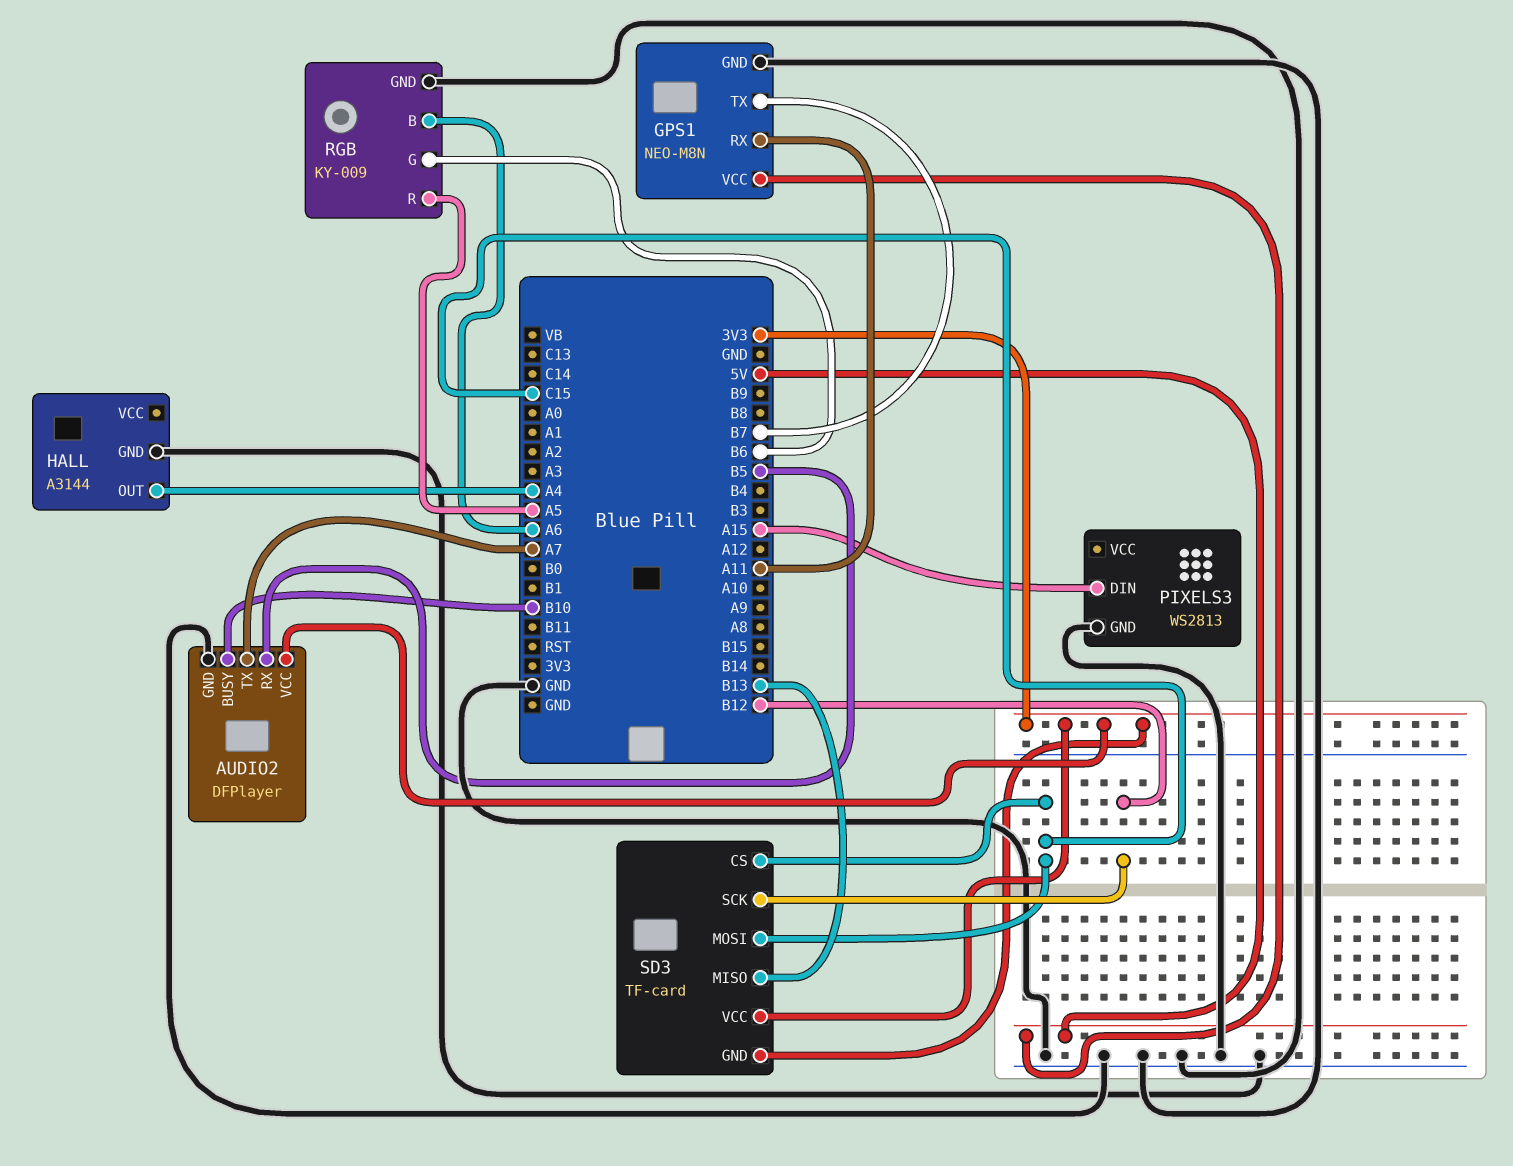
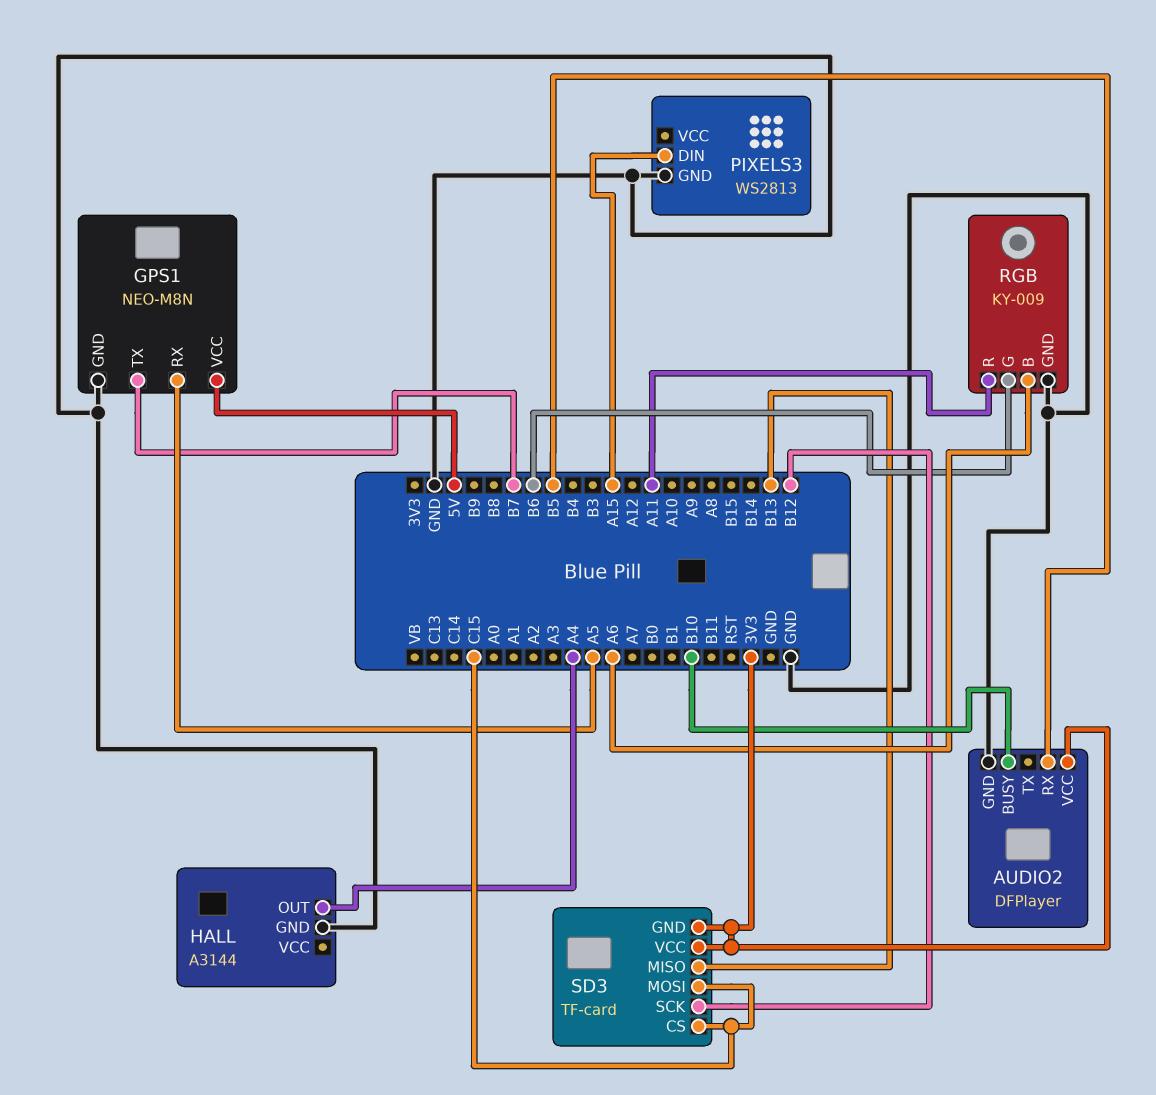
AUDIO2 pin TX: A7 -> none
GPS1 pin RX: A11 -> A5
RGB pin R: A5 -> A11

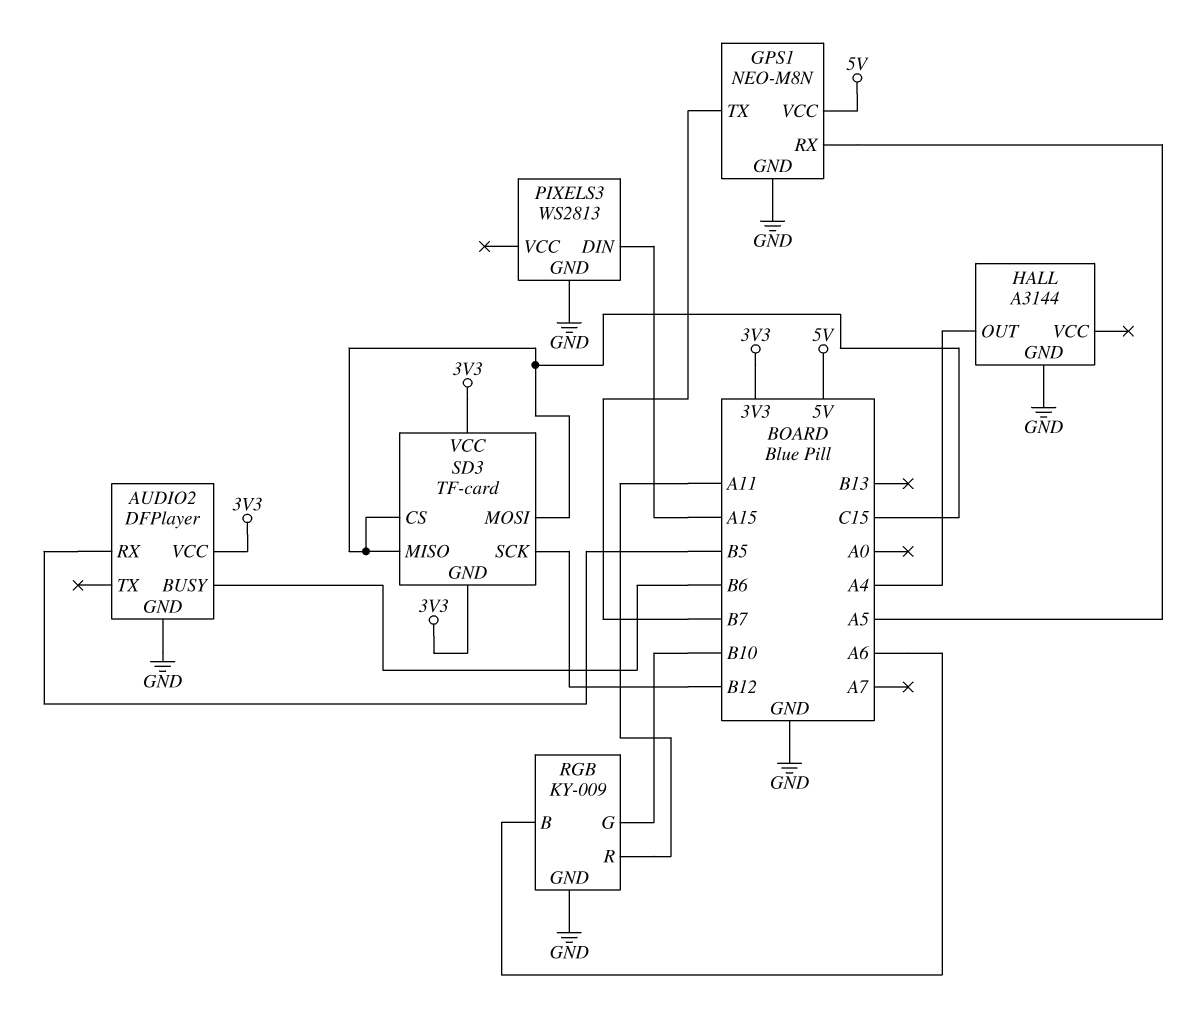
AUDIO2 pin BUSY: B10 -> B6
RGB pin G: B6 -> B10
SD3 pin MISO: B13 -> C15

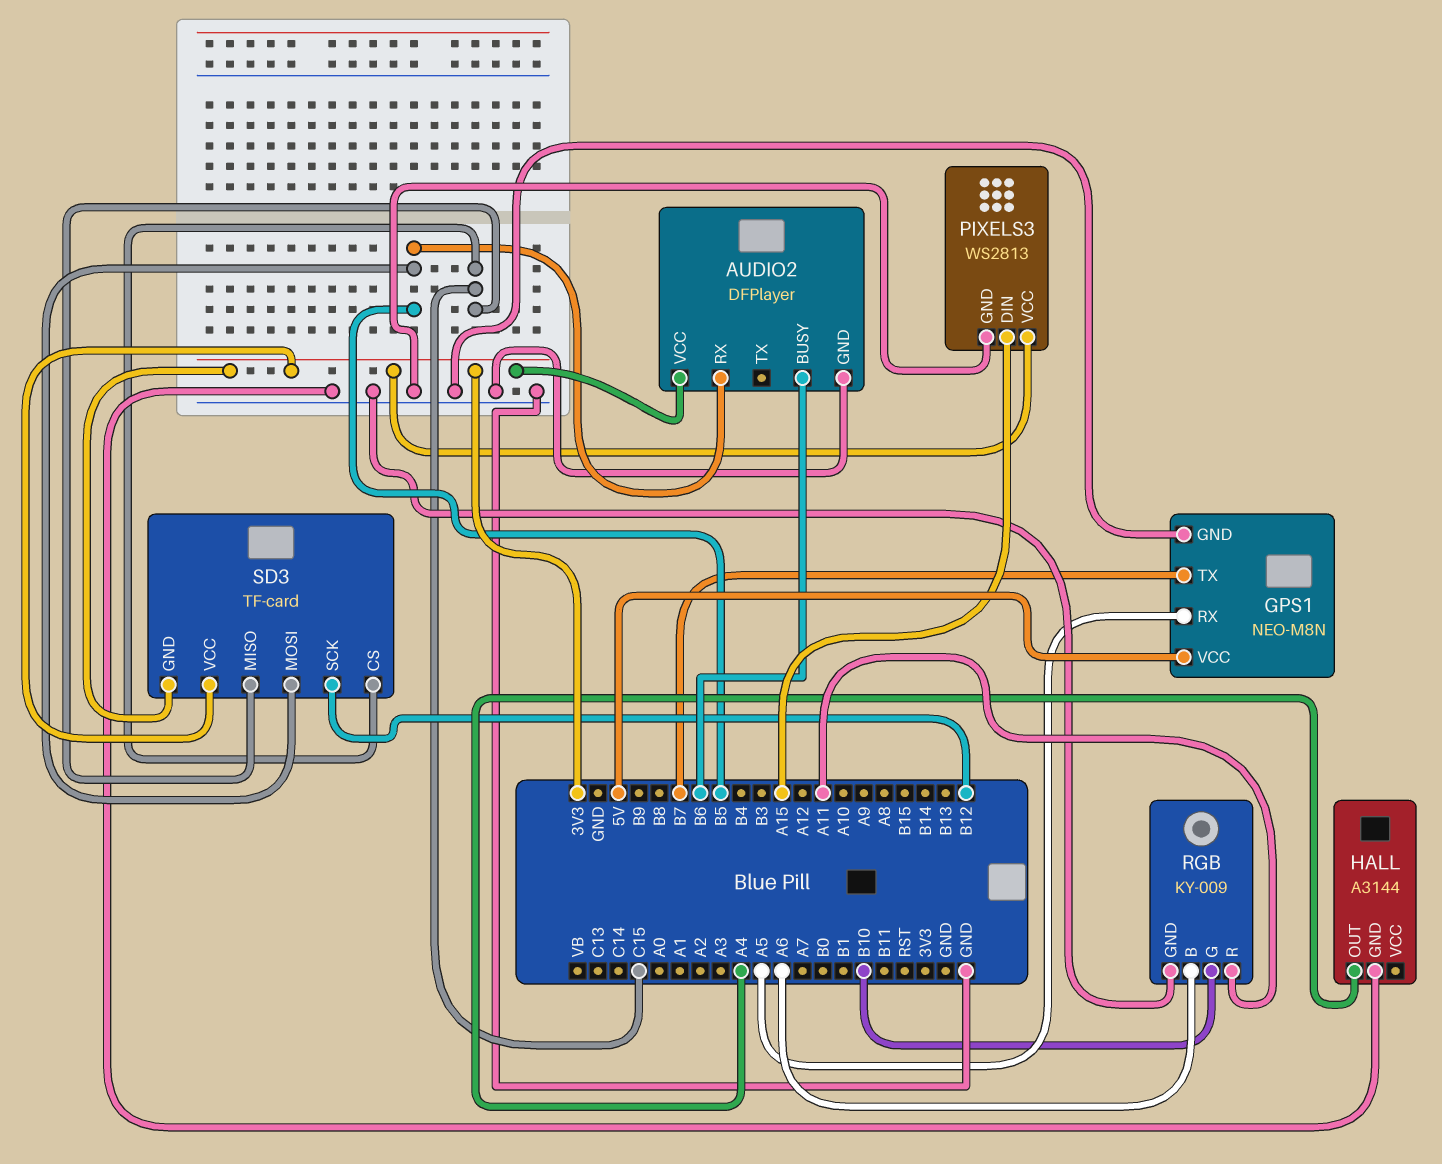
PIXELS3 pin VCC: none -> 3V3
SD3 pin MOSI: C15 -> B5

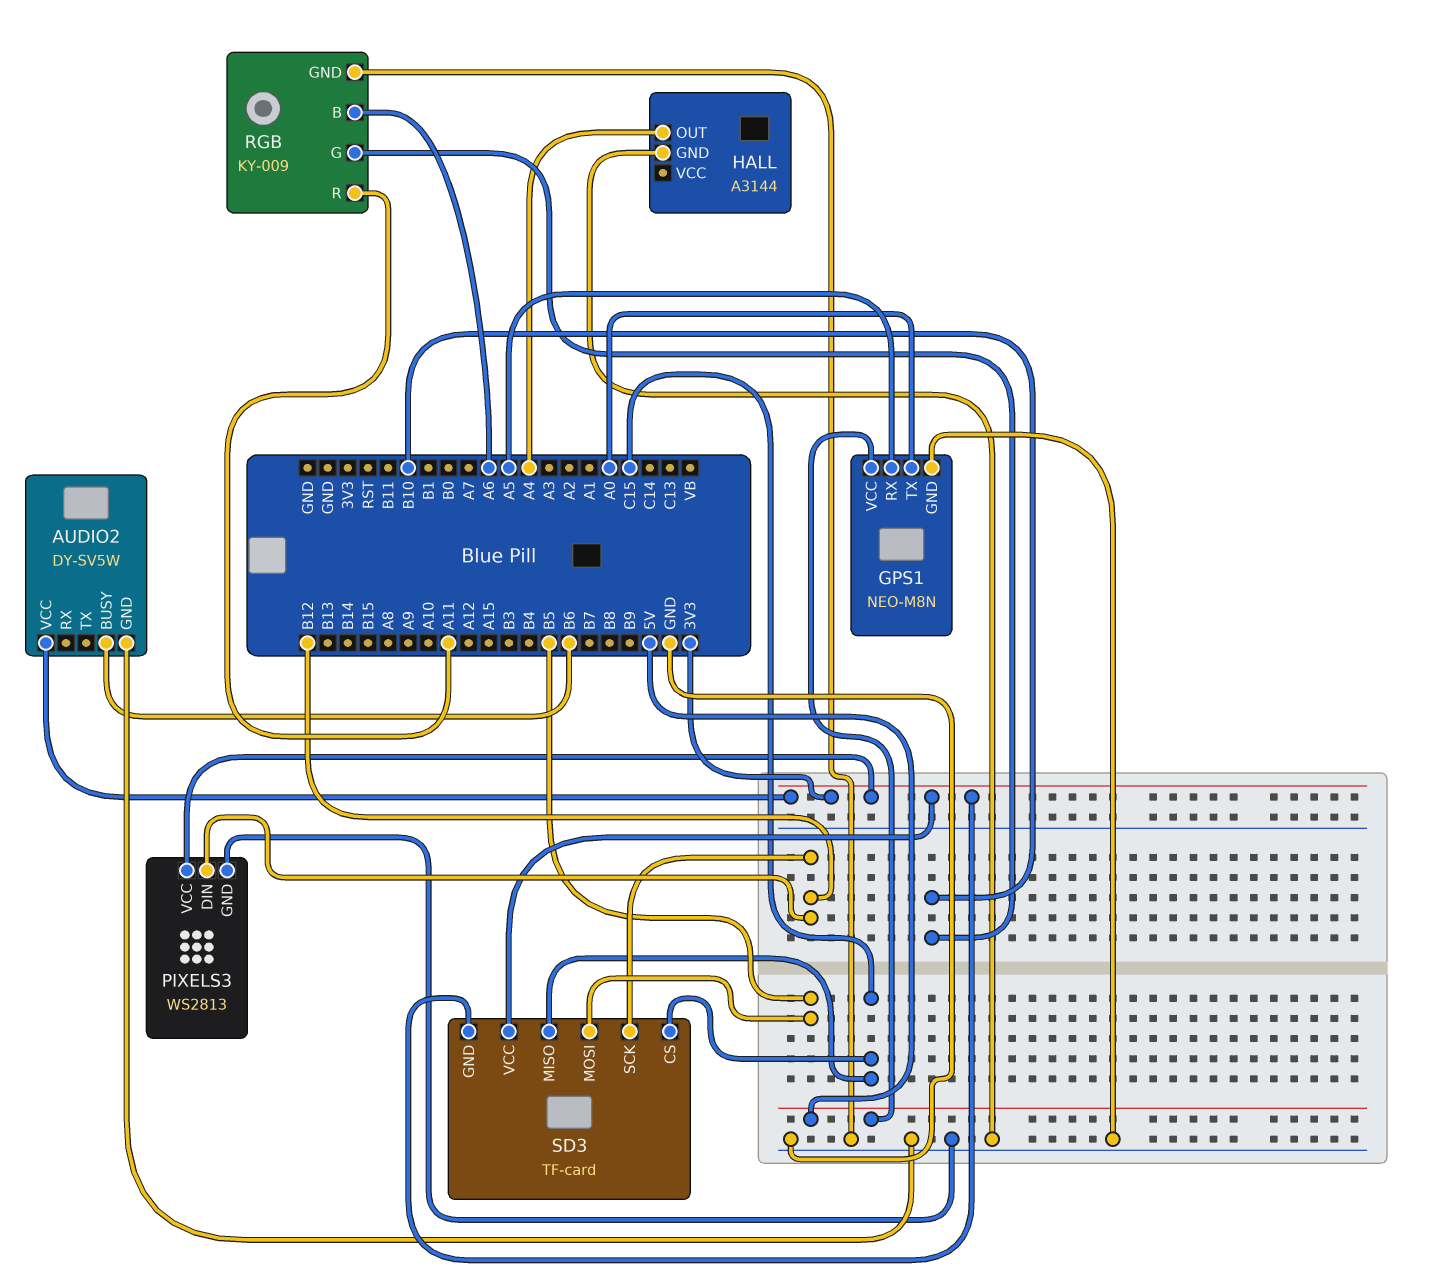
AUDIO2: DFPlayer -> DY-SV5W
AUDIO2 pin RX: B5 -> none
GPS1 pin TX: B7 -> A0
PIXELS3 pin DIN: A15 -> B12

